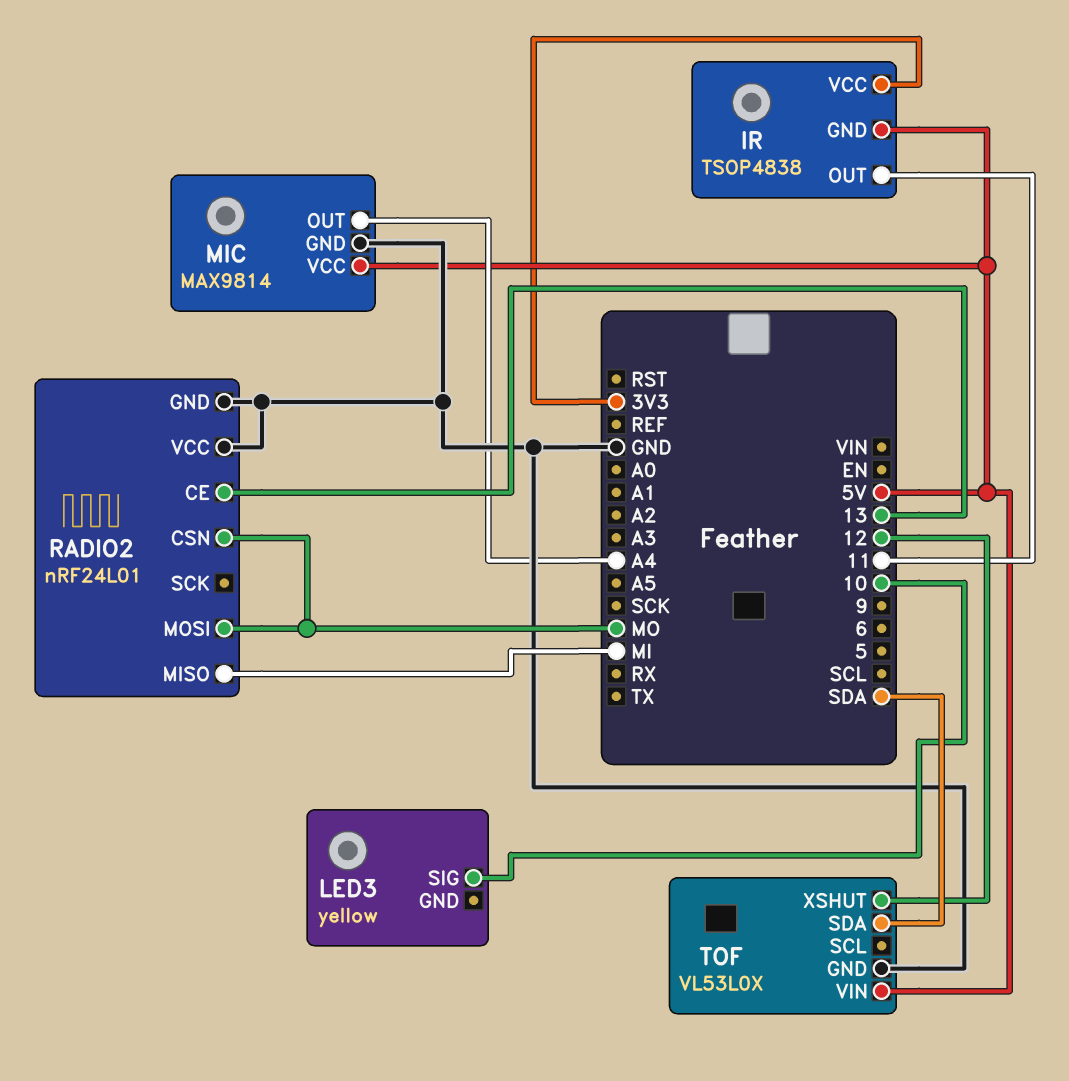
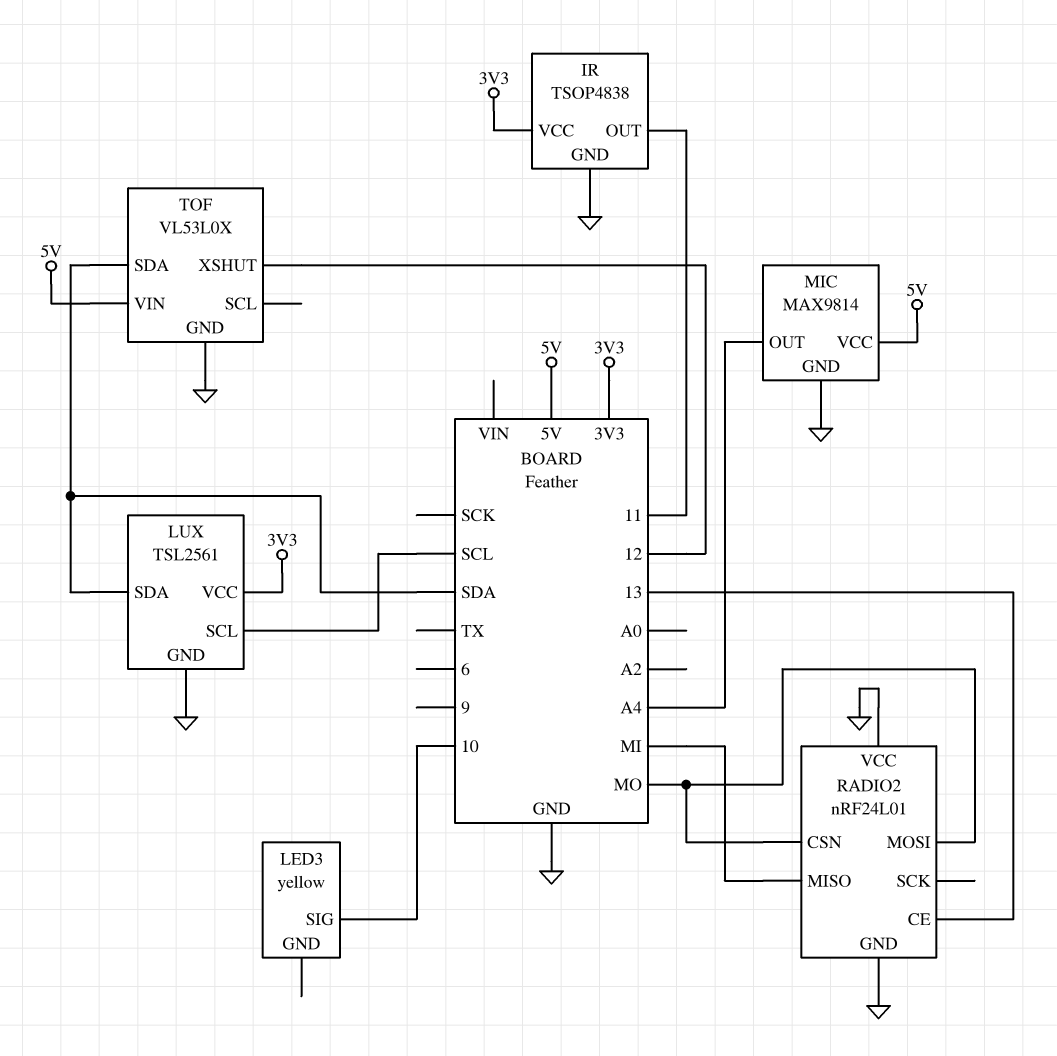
IR pin GND: 5V -> GND
LUX: none -> TSL2561
LUX pin GND: none -> GND
LUX pin SCL: none -> SCL
LUX pin SDA: none -> SDA
LUX pin VCC: none -> 3V3

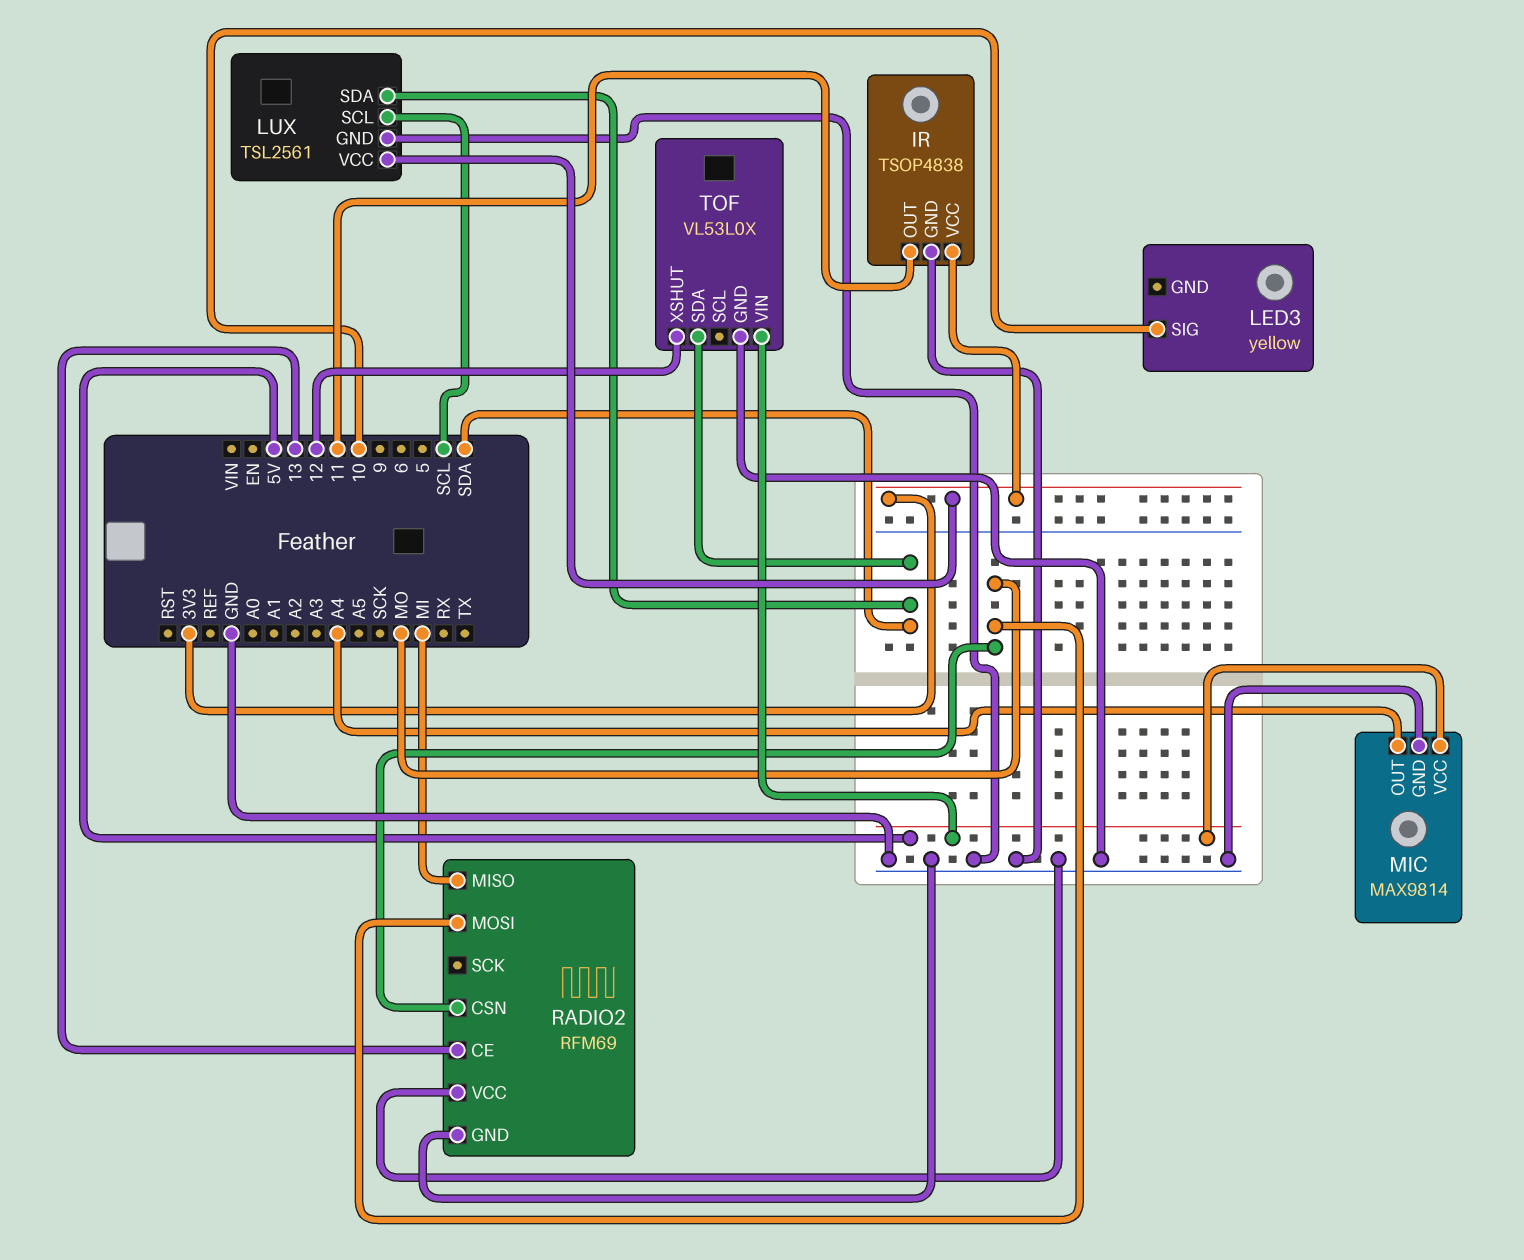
RADIO2: nRF24L01 -> RFM69

